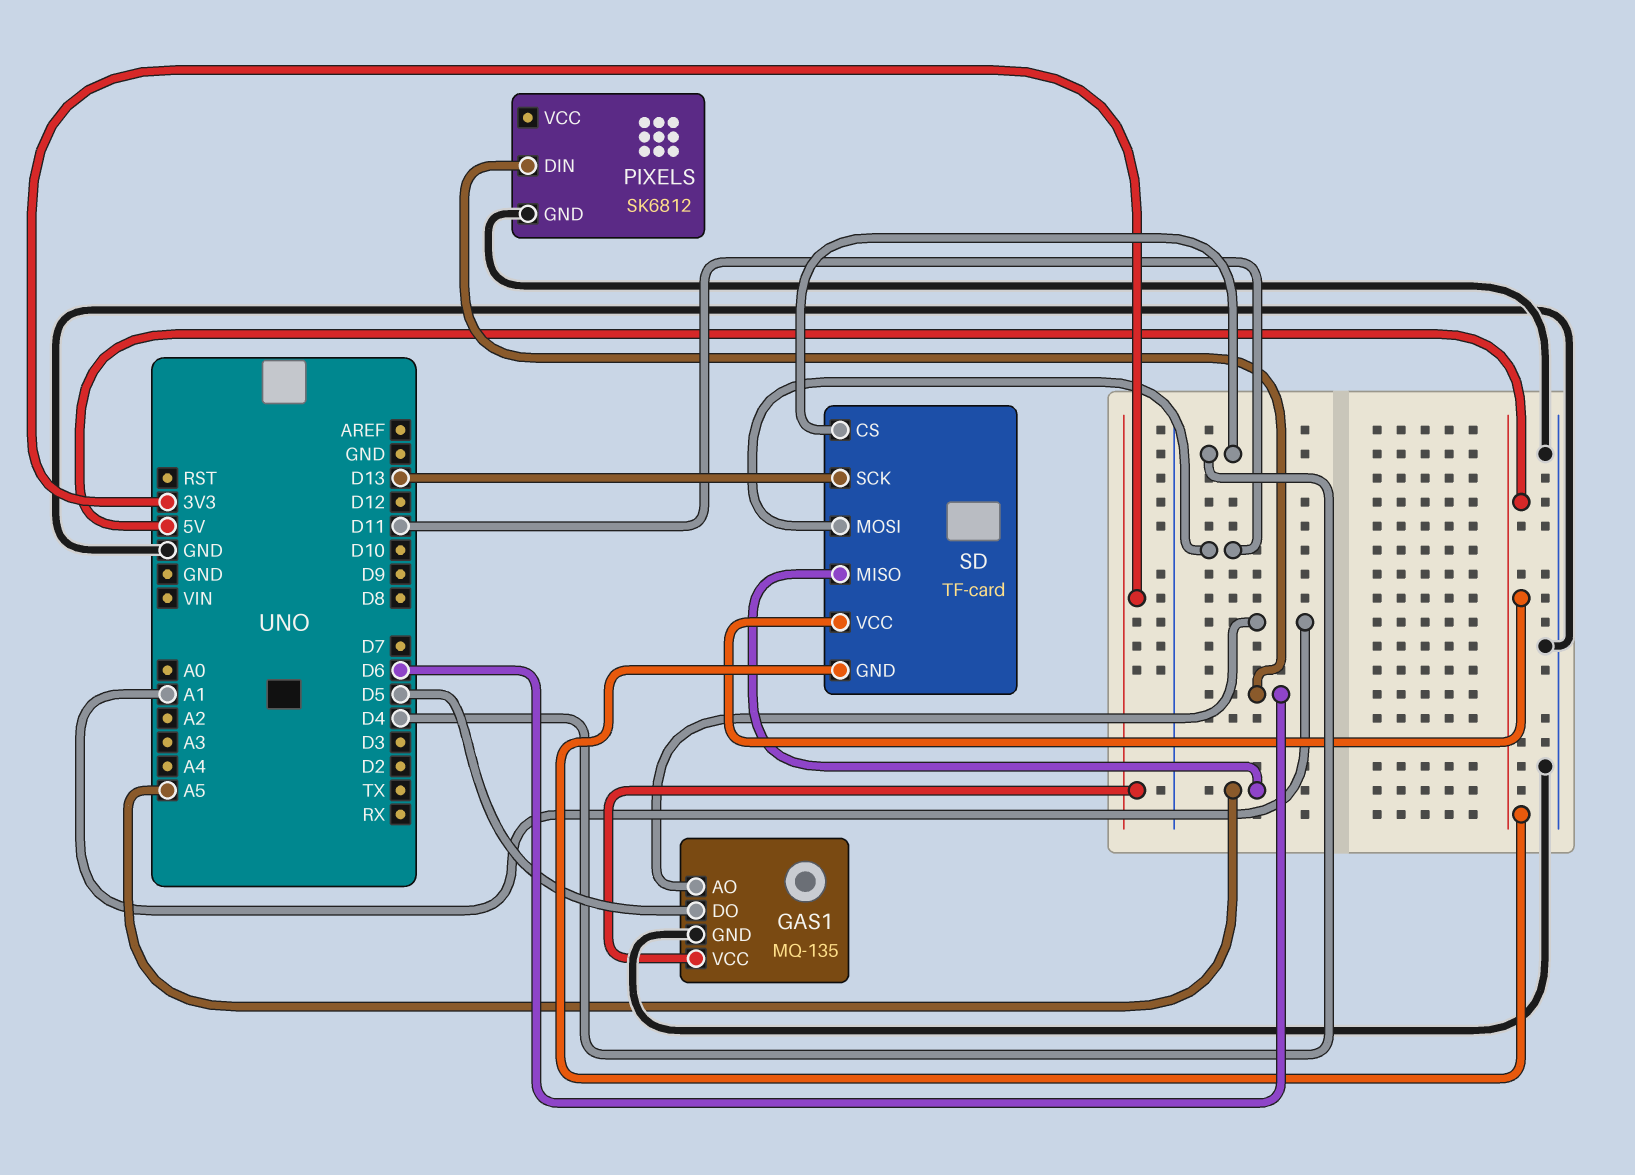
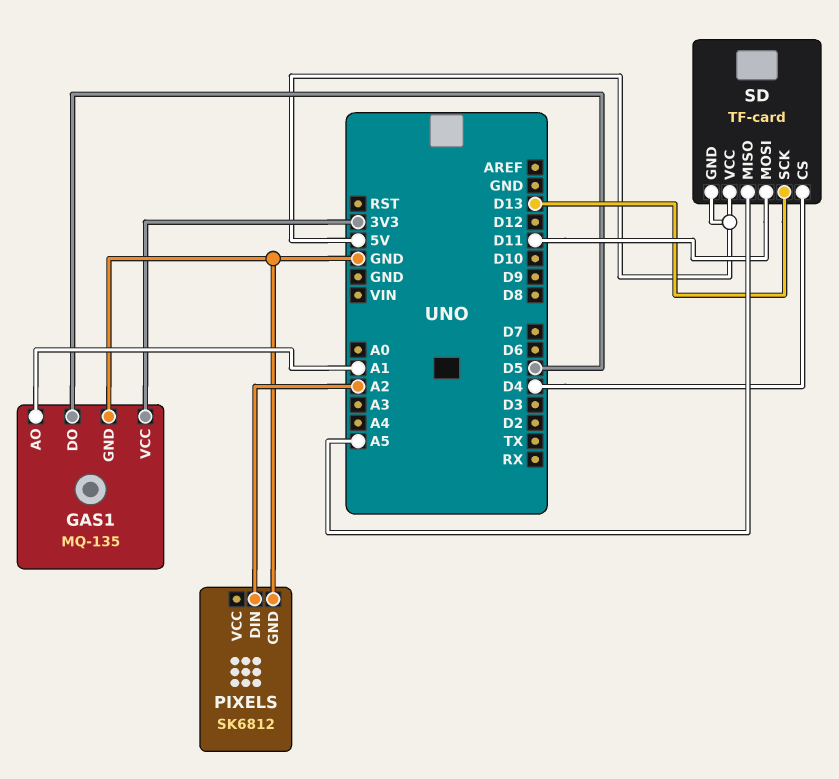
PIXELS pin DIN: D6 -> A2

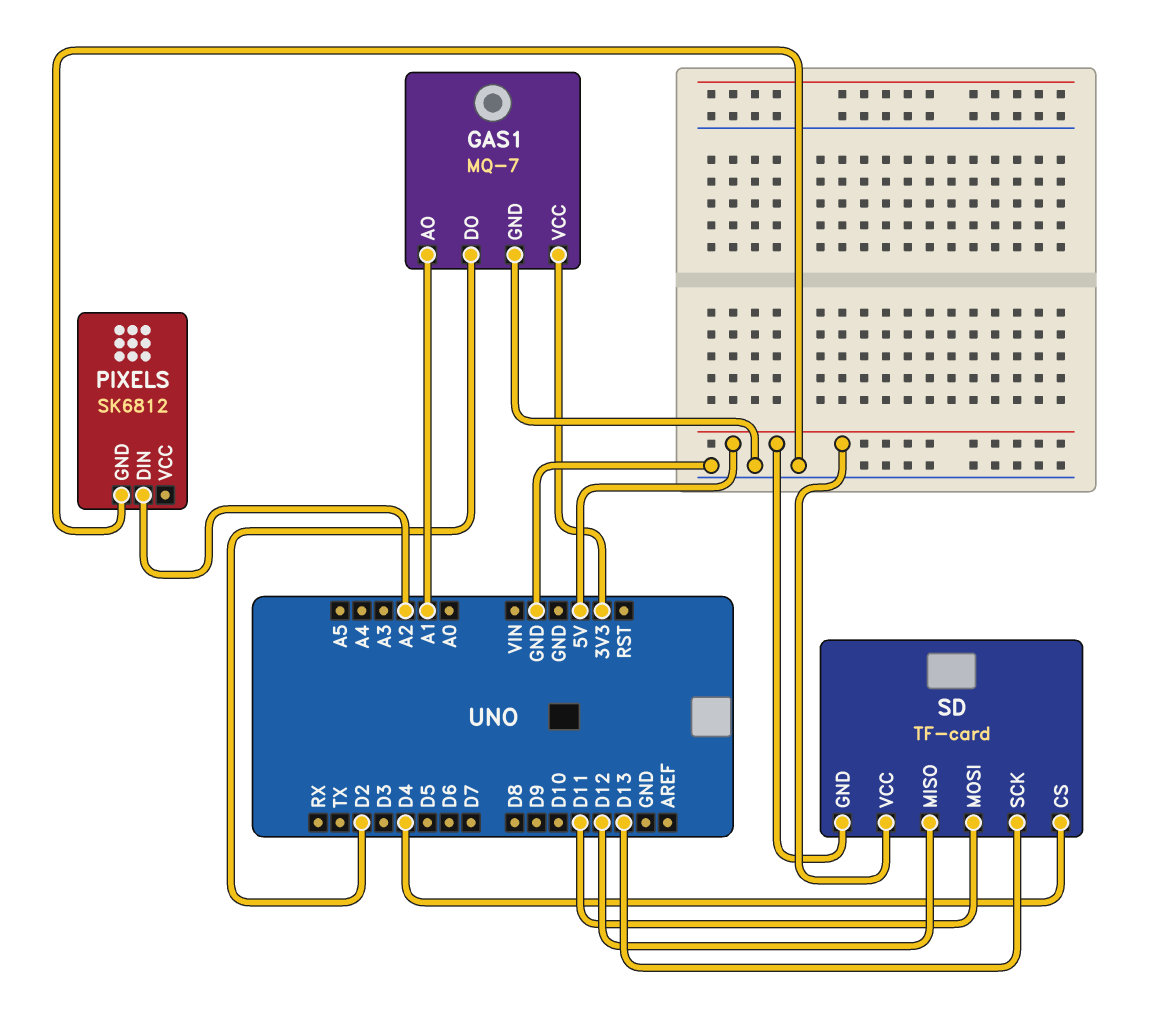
GAS1: MQ-135 -> MQ-7
GAS1 pin DO: D5 -> D2
SD pin MISO: A5 -> D12

